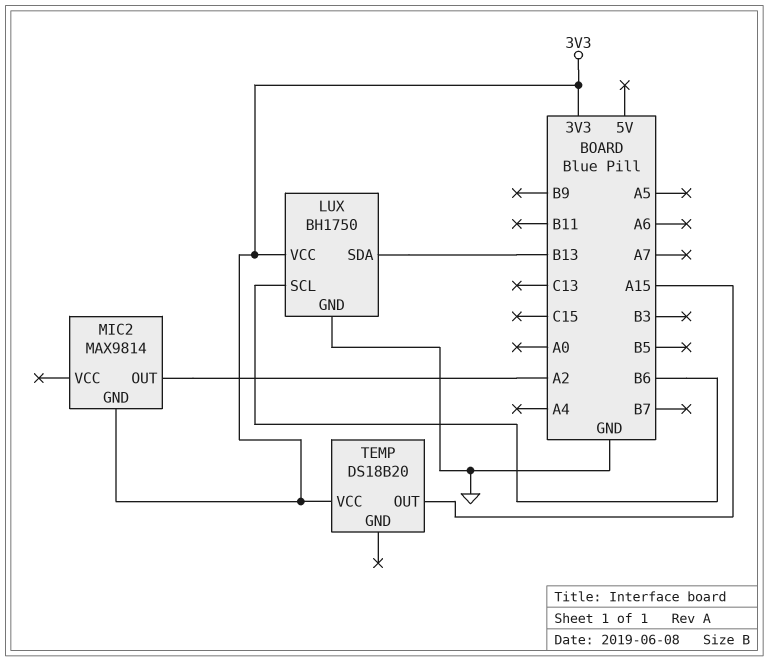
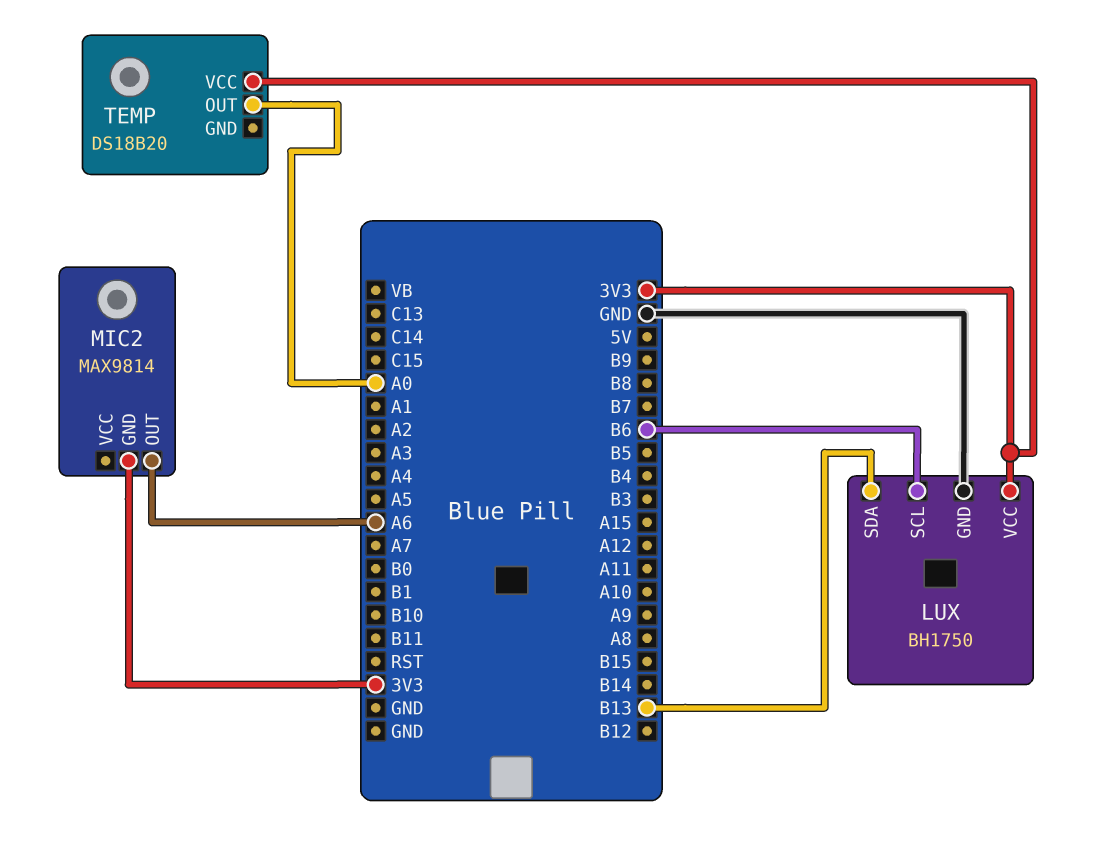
MIC2 pin OUT: A2 -> A6
TEMP pin OUT: A15 -> A0

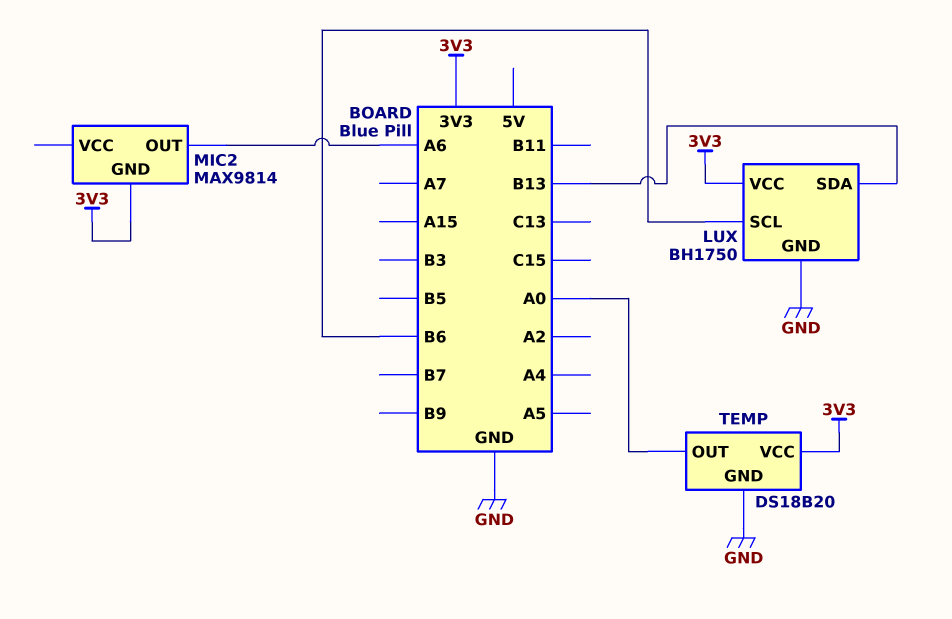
TEMP pin GND: none -> GND

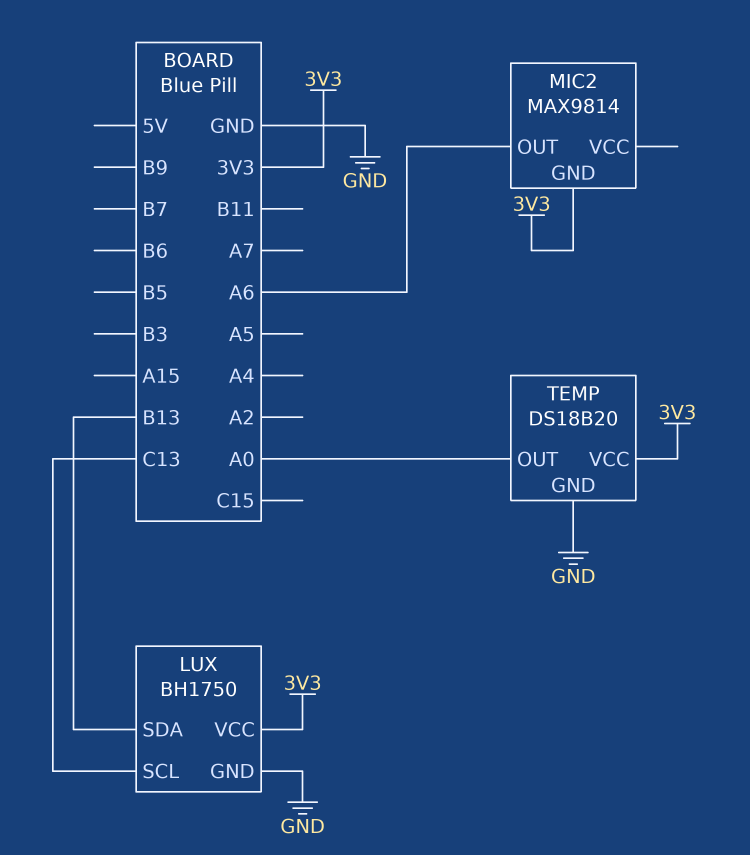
LUX pin SCL: B6 -> C13

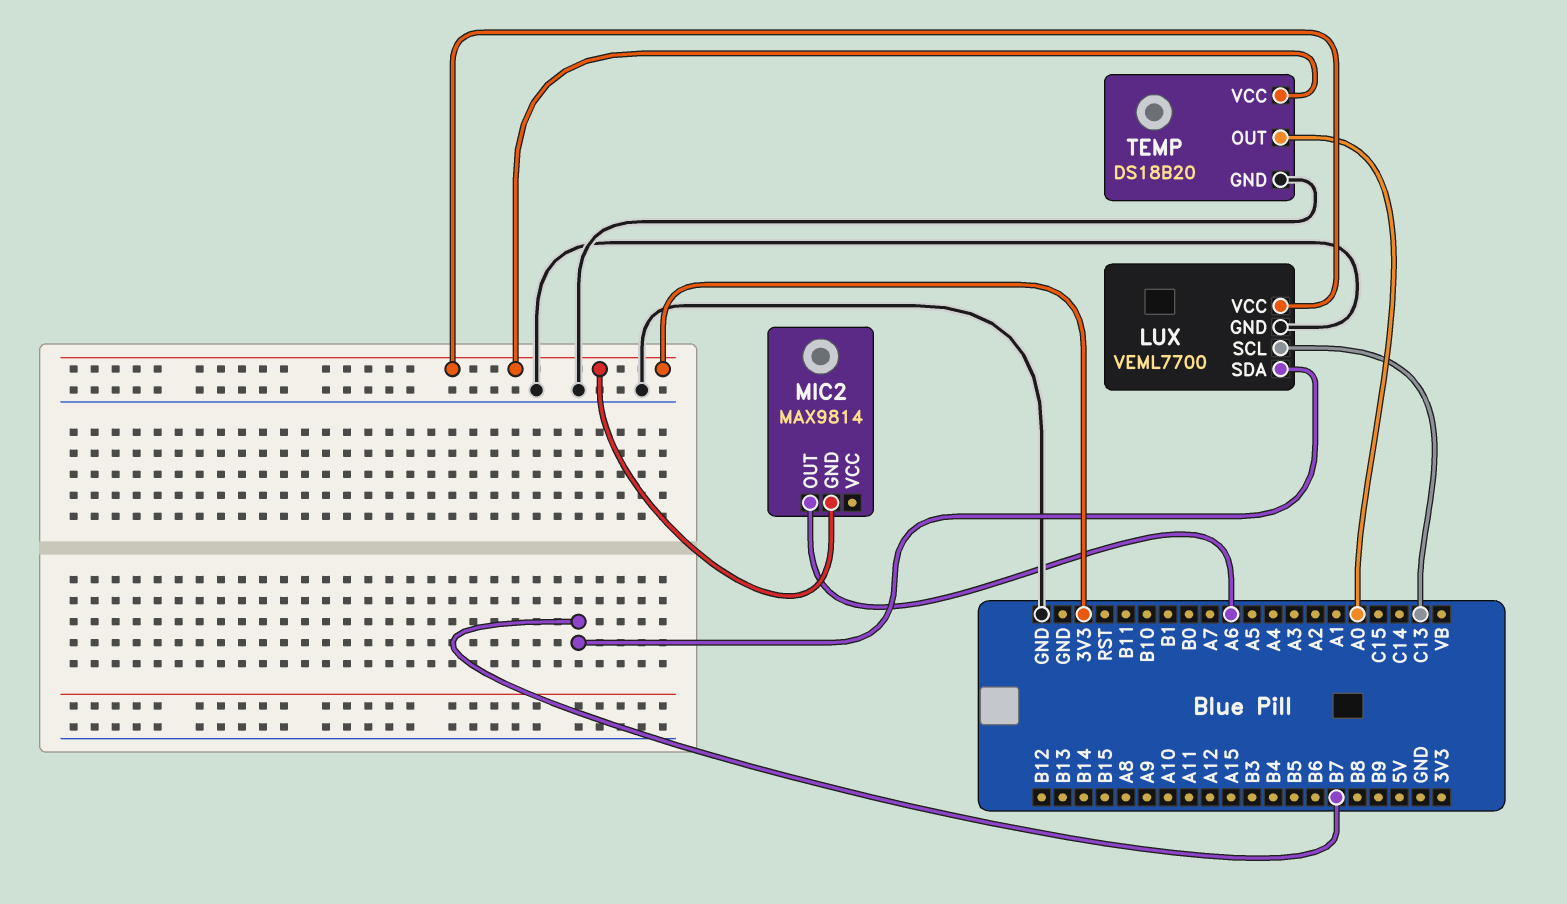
LUX: BH1750 -> VEML7700
LUX pin SDA: B13 -> B7

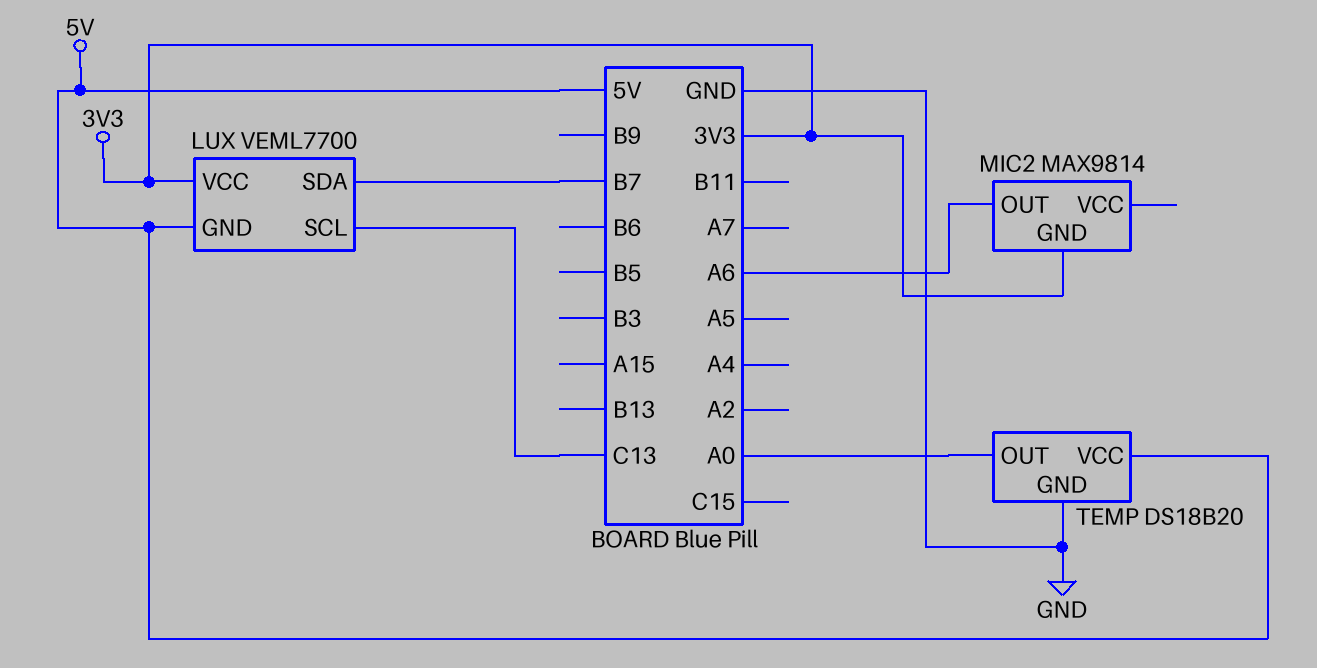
LUX pin GND: GND -> 5V
TEMP pin VCC: 3V3 -> 5V

